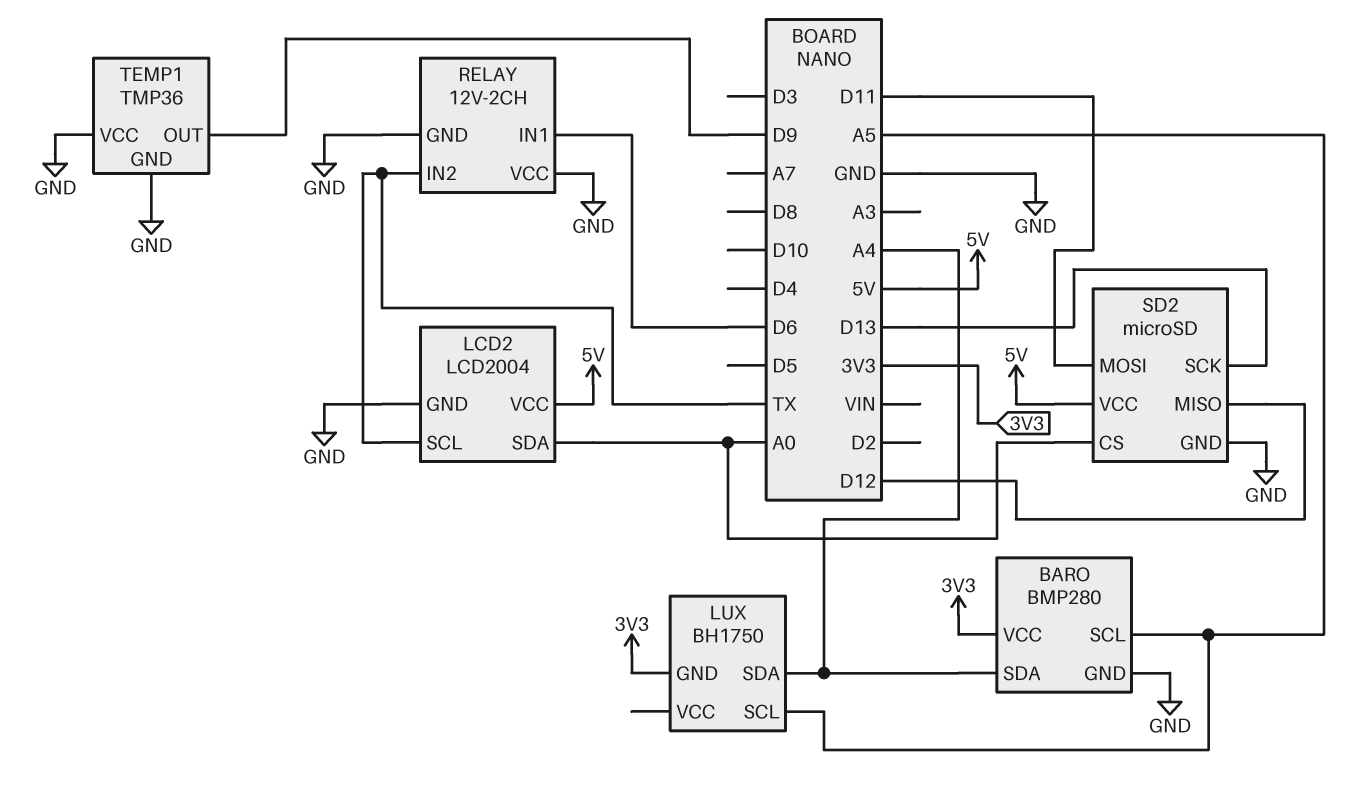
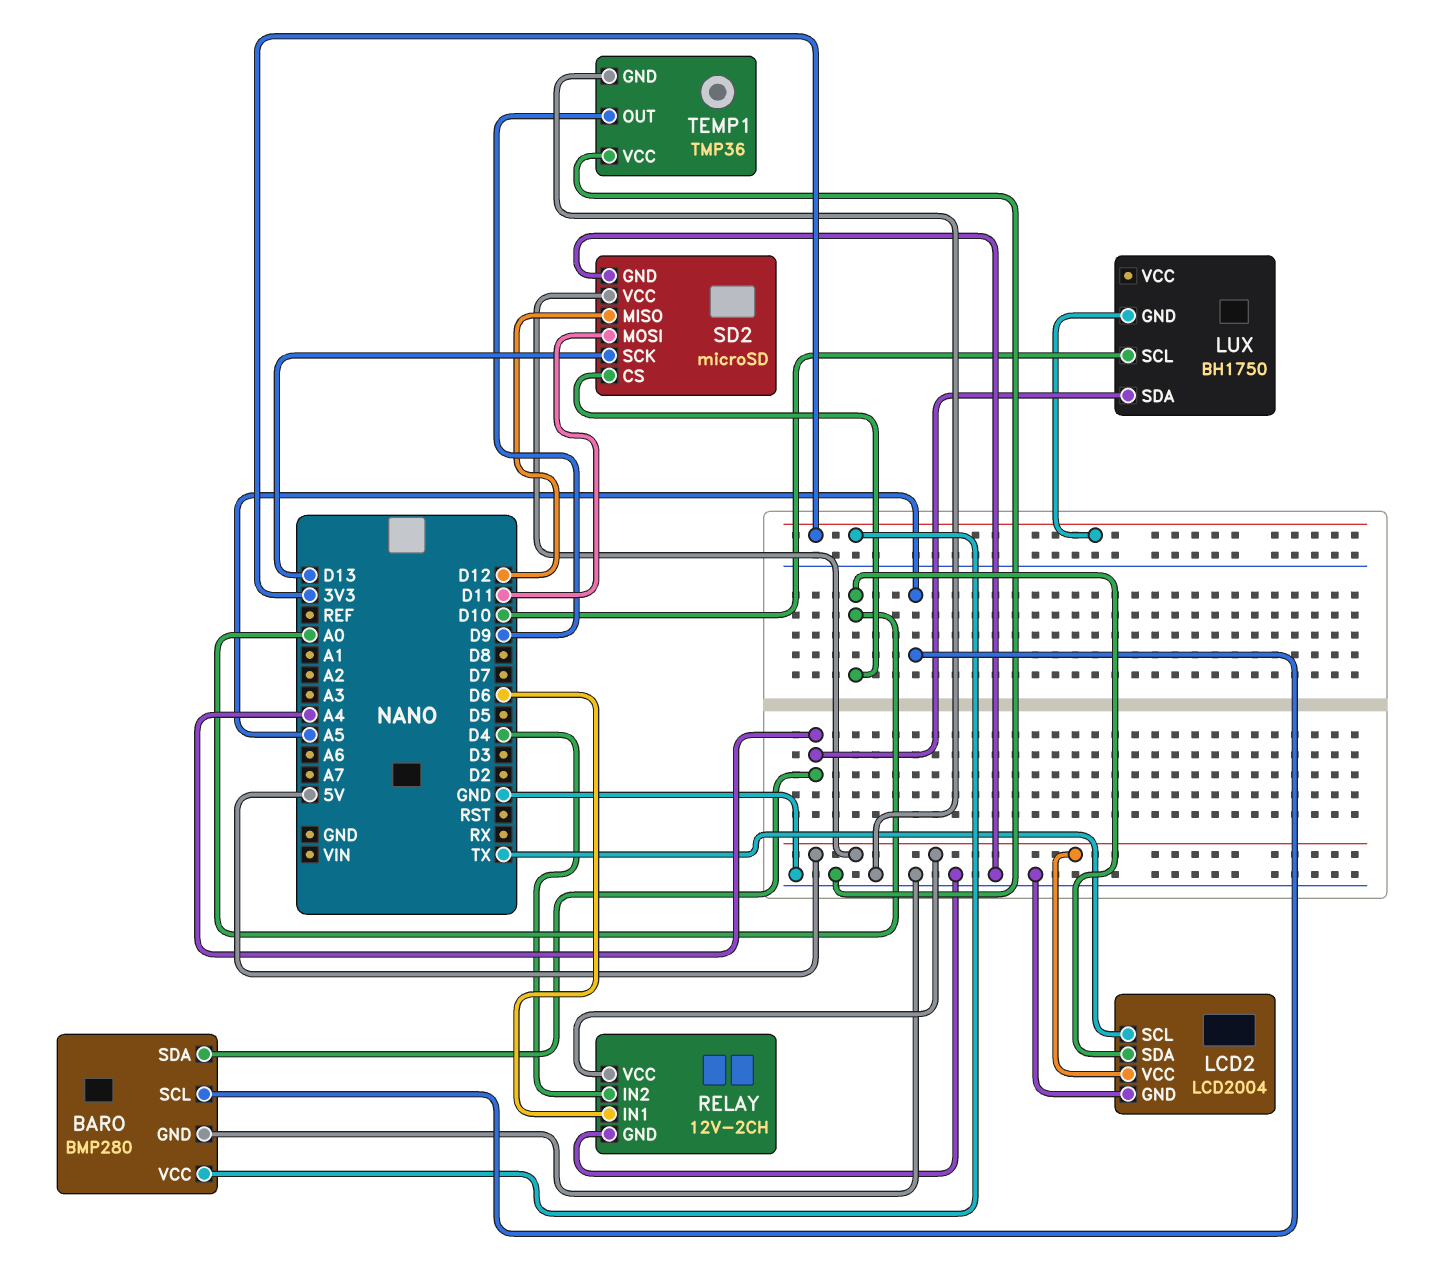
LUX pin SCL: A5 -> D10
RELAY pin IN2: TX -> D4
RELAY pin VCC: GND -> 5V

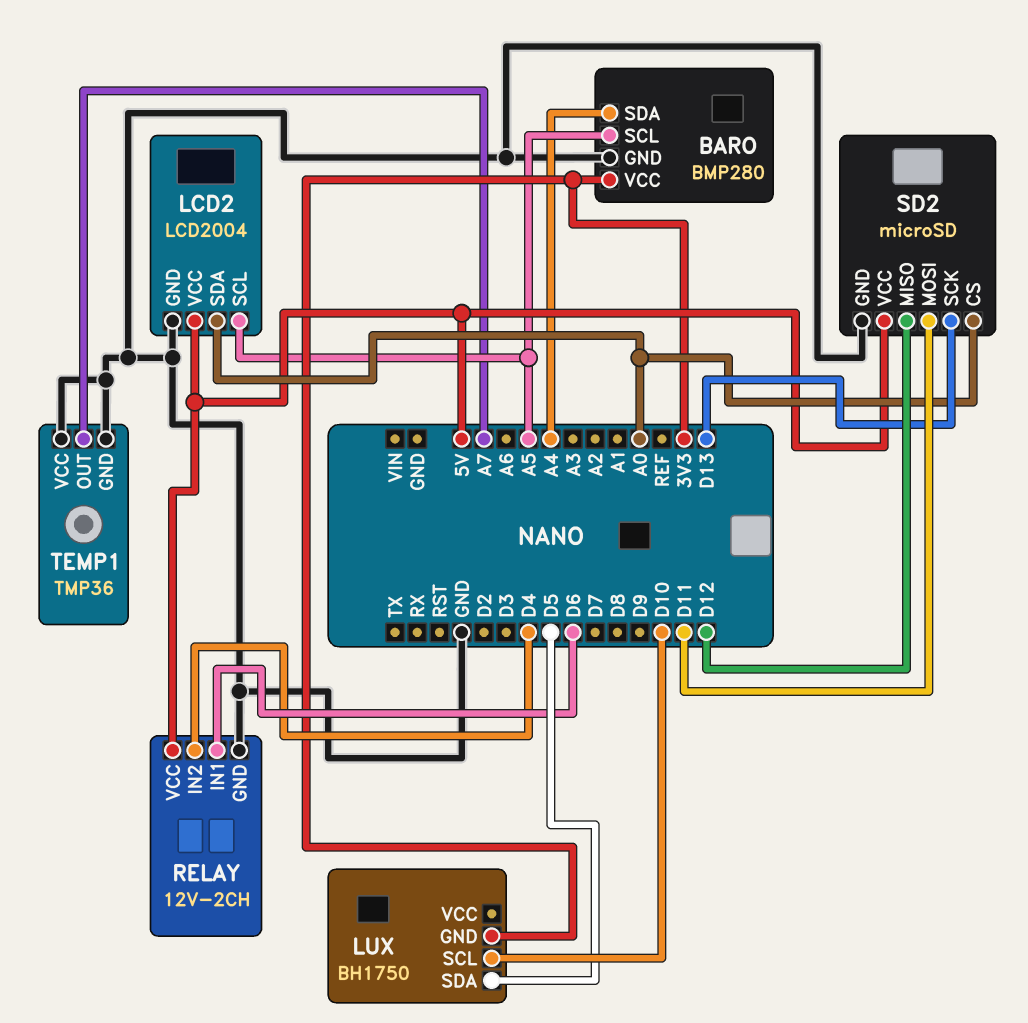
LCD2 pin SCL: TX -> A5
LUX pin SDA: A4 -> D5
TEMP1 pin OUT: D9 -> A7

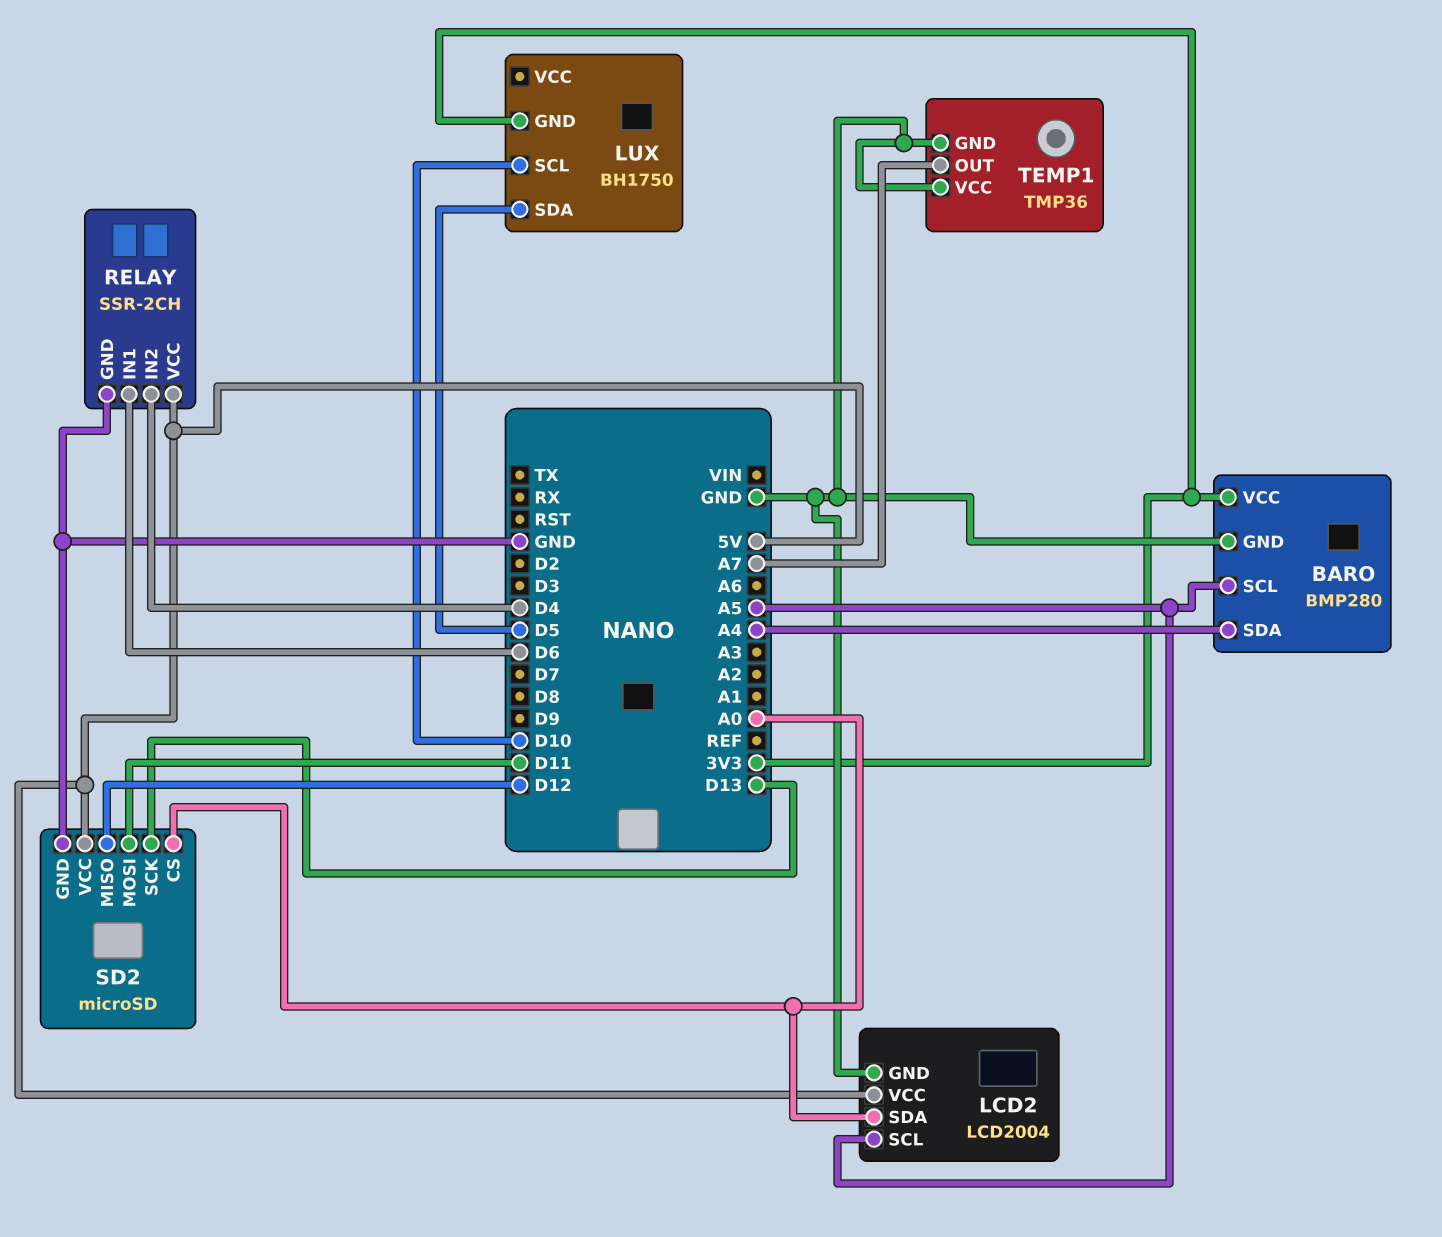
RELAY: 12V-2CH -> SSR-2CH

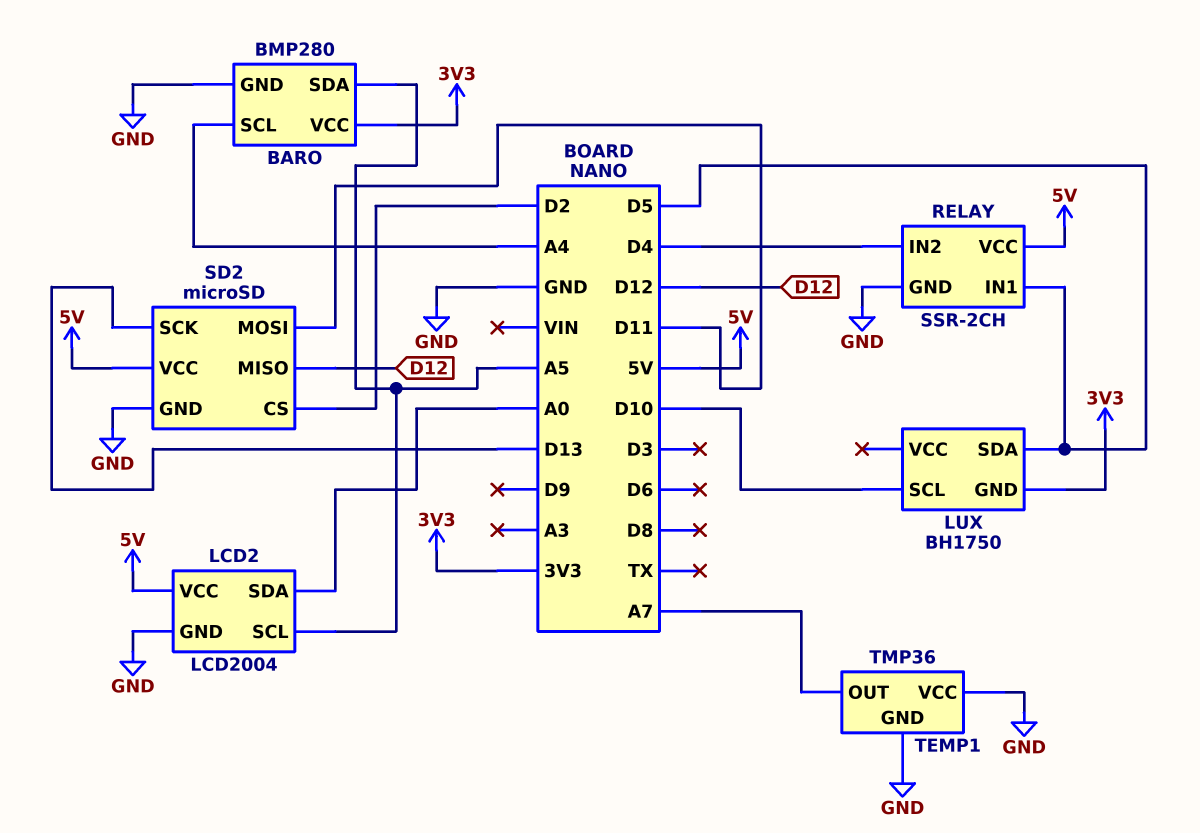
BARO pin SCL: A5 -> A4
BARO pin SDA: A4 -> A5
RELAY pin IN1: D6 -> D5
SD2 pin CS: A0 -> D2

